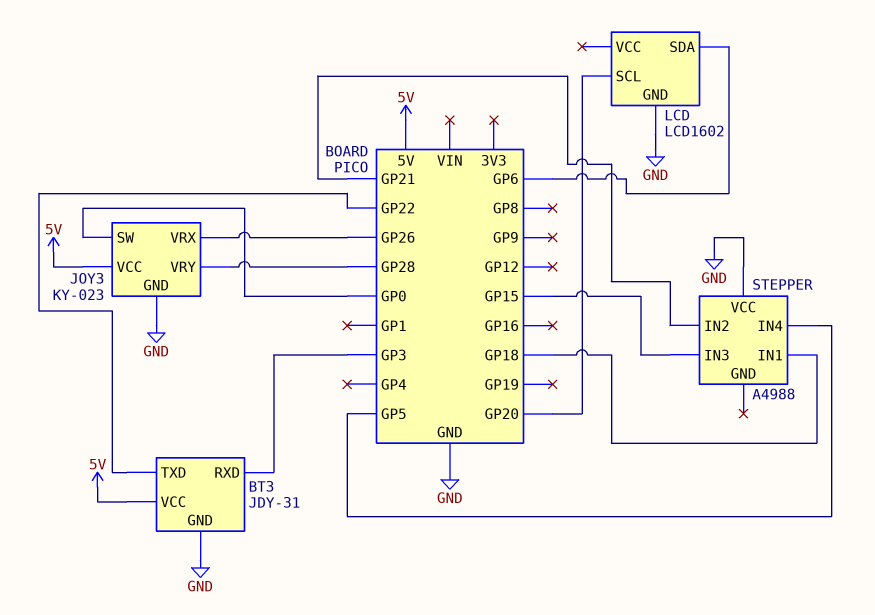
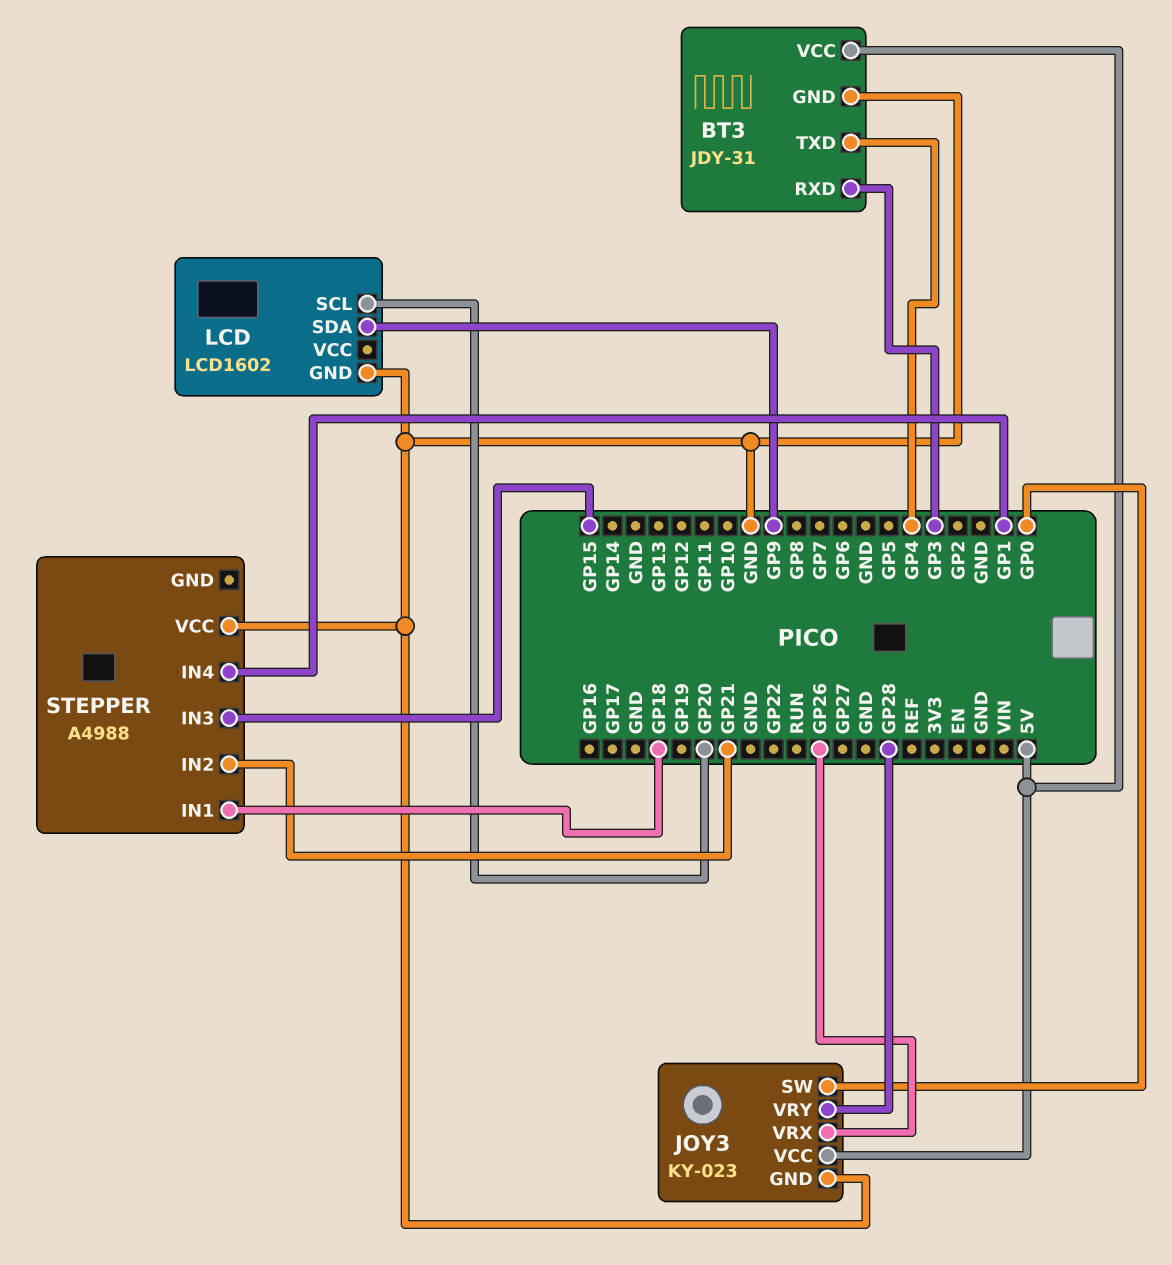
BT3 pin TXD: GP22 -> GP4
LCD pin SDA: GP6 -> GP9
STEPPER pin IN4: GP5 -> GP1

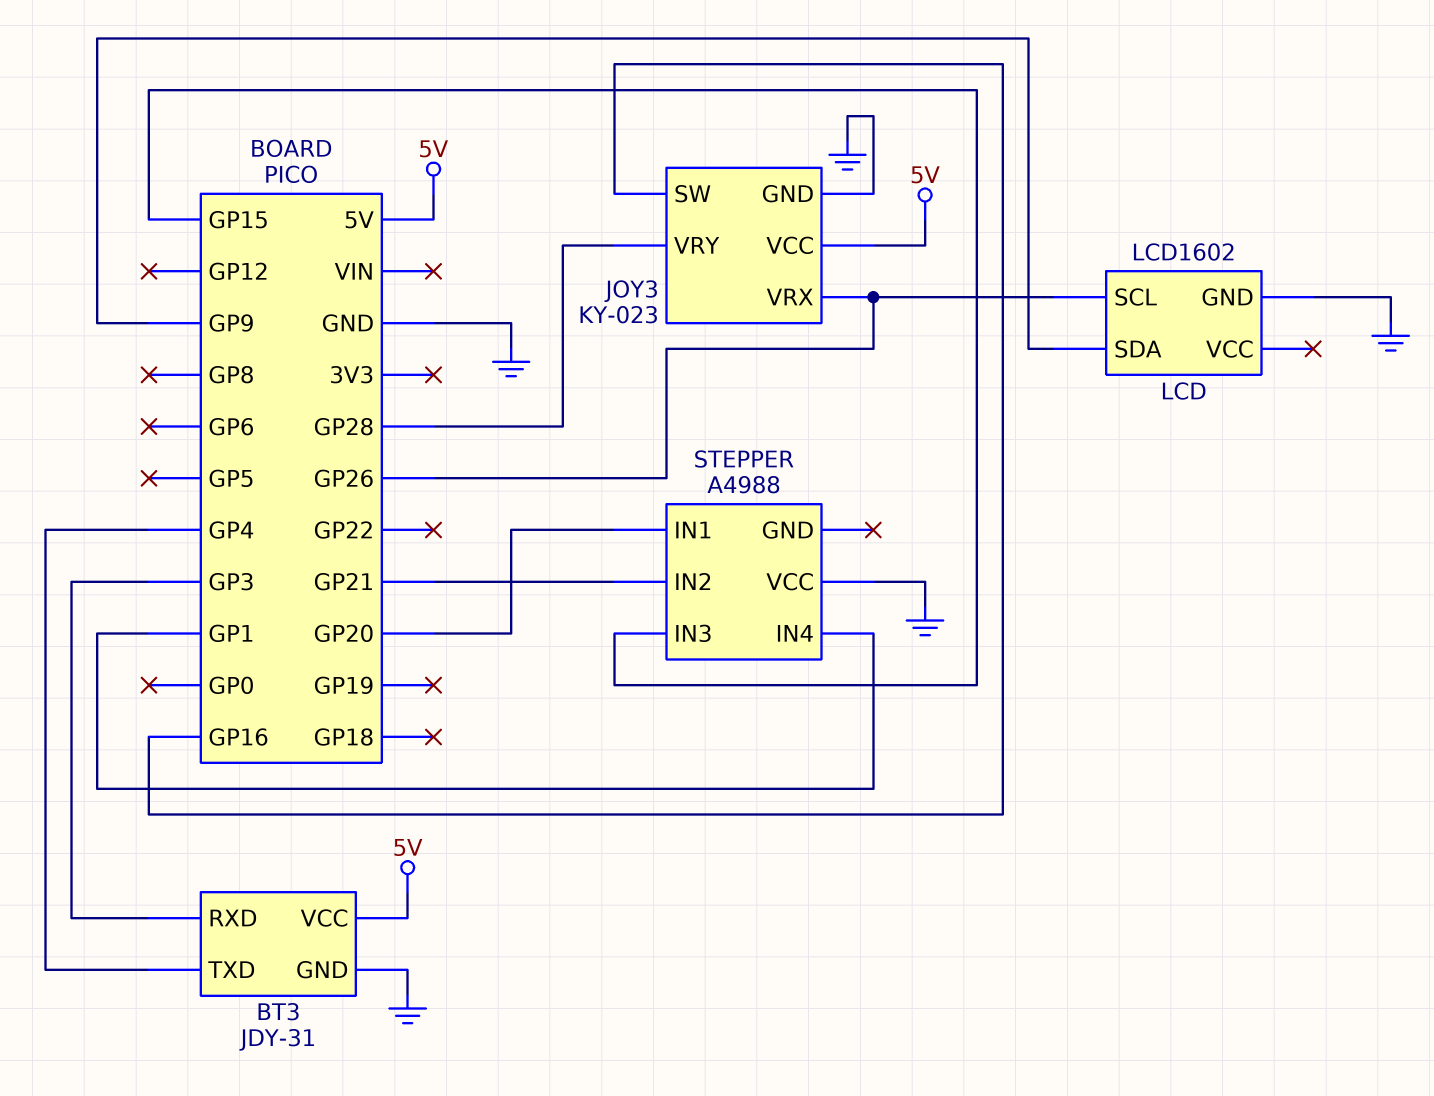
JOY3 pin SW: GP0 -> GP16
LCD pin SCL: GP20 -> GP26
STEPPER pin IN1: GP18 -> GP20

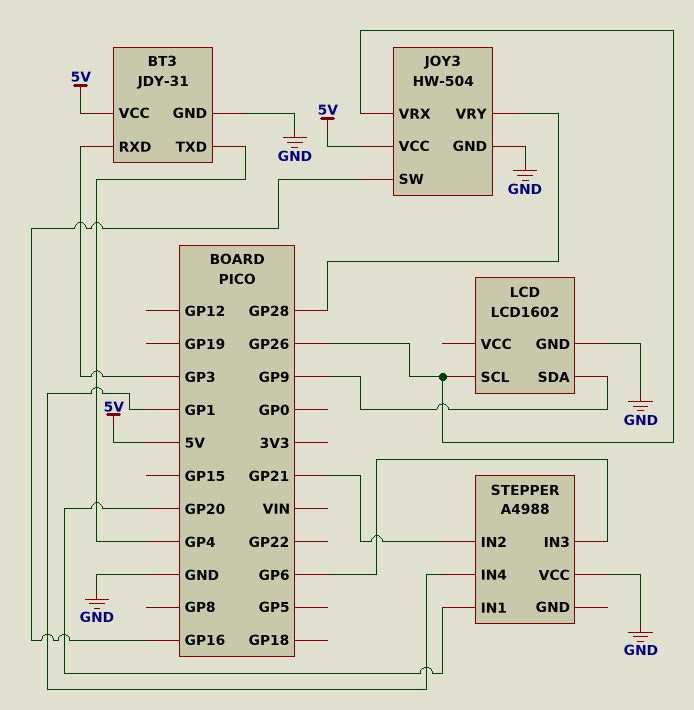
JOY3: KY-023 -> HW-504
STEPPER pin IN3: GP15 -> GP6

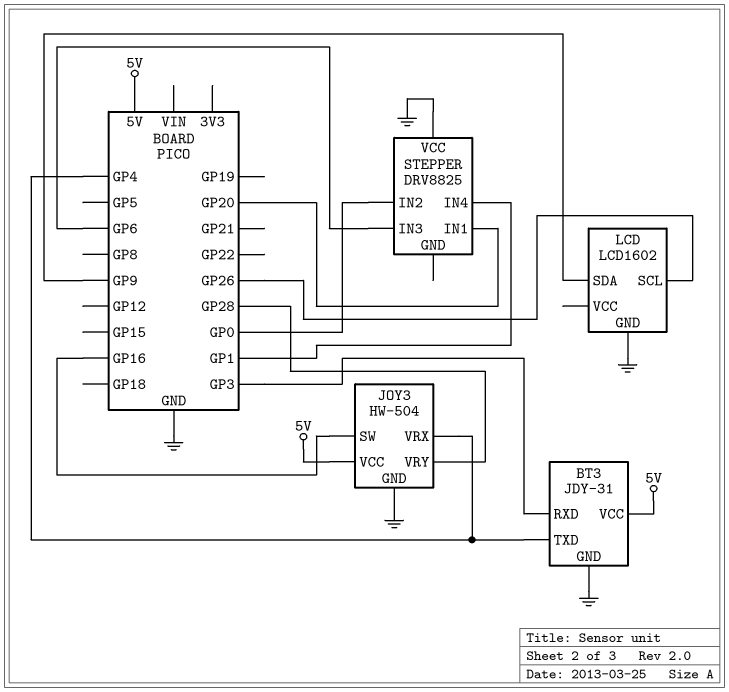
JOY3 pin VRX: GP26 -> GP4
STEPPER: A4988 -> DRV8825
STEPPER pin IN2: GP21 -> GP0

